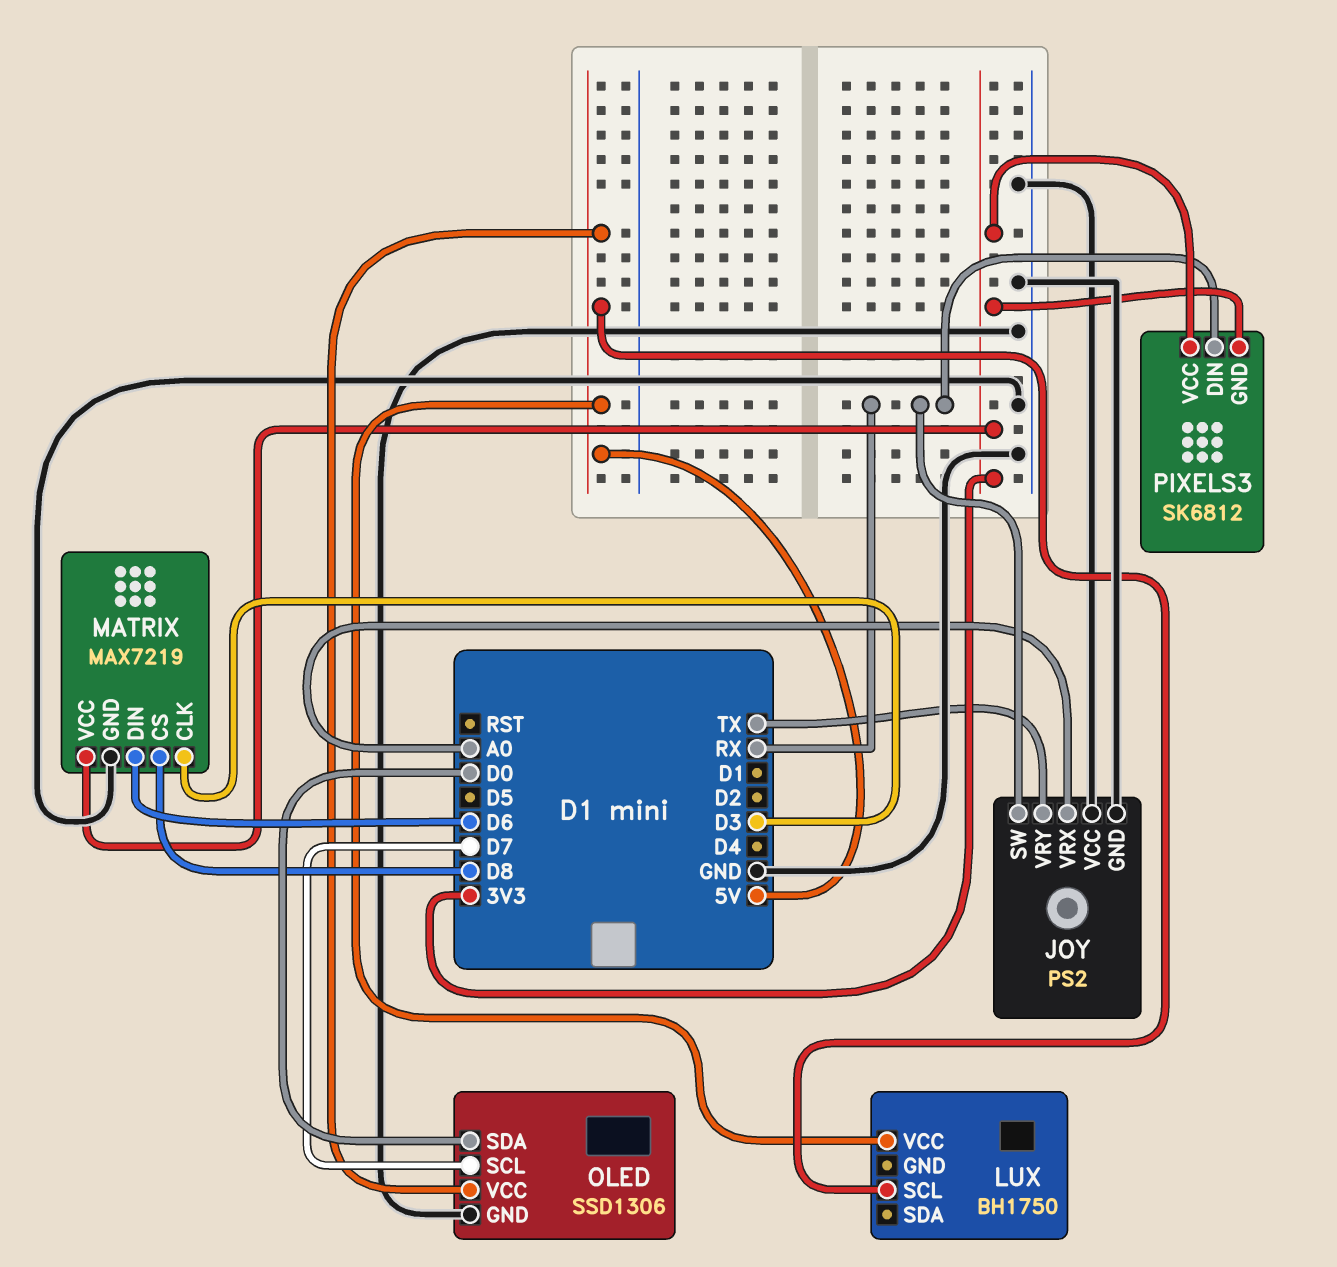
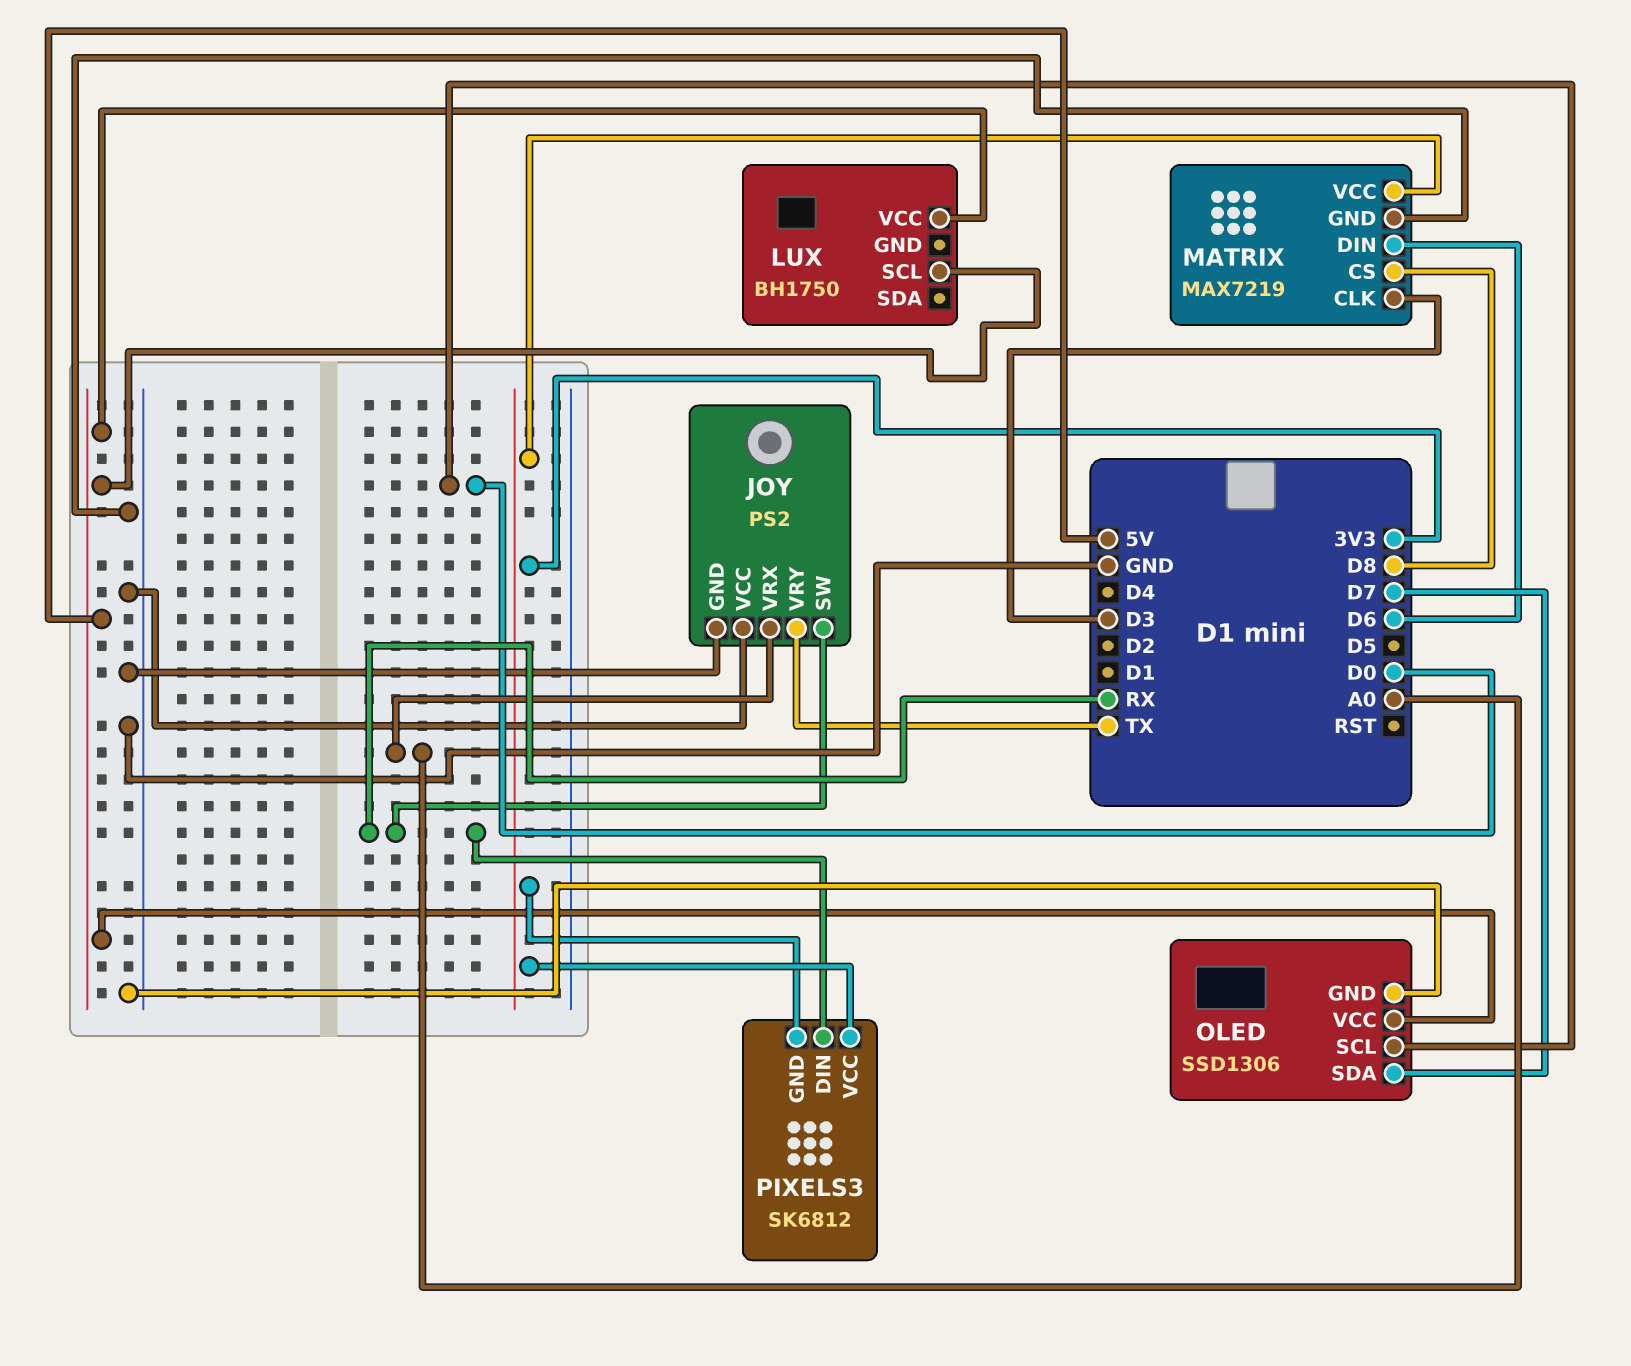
OLED pin SCL: D7 -> D0
OLED pin SDA: D0 -> D7

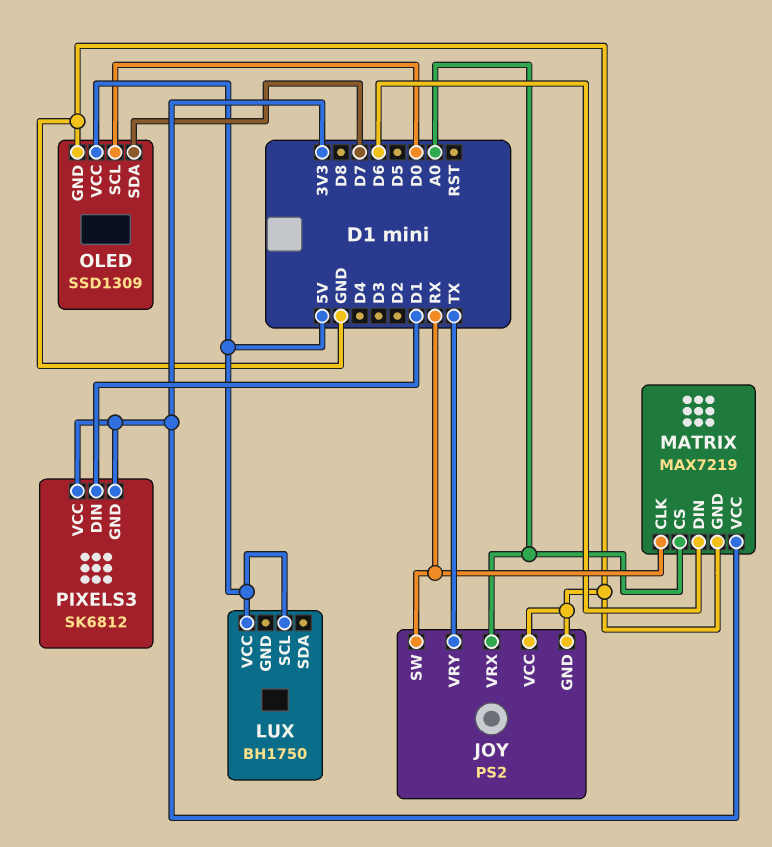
MATRIX pin CLK: D3 -> RX
MATRIX pin CS: D8 -> A0
OLED: SSD1306 -> SSD1309
PIXELS3 pin DIN: RX -> D1

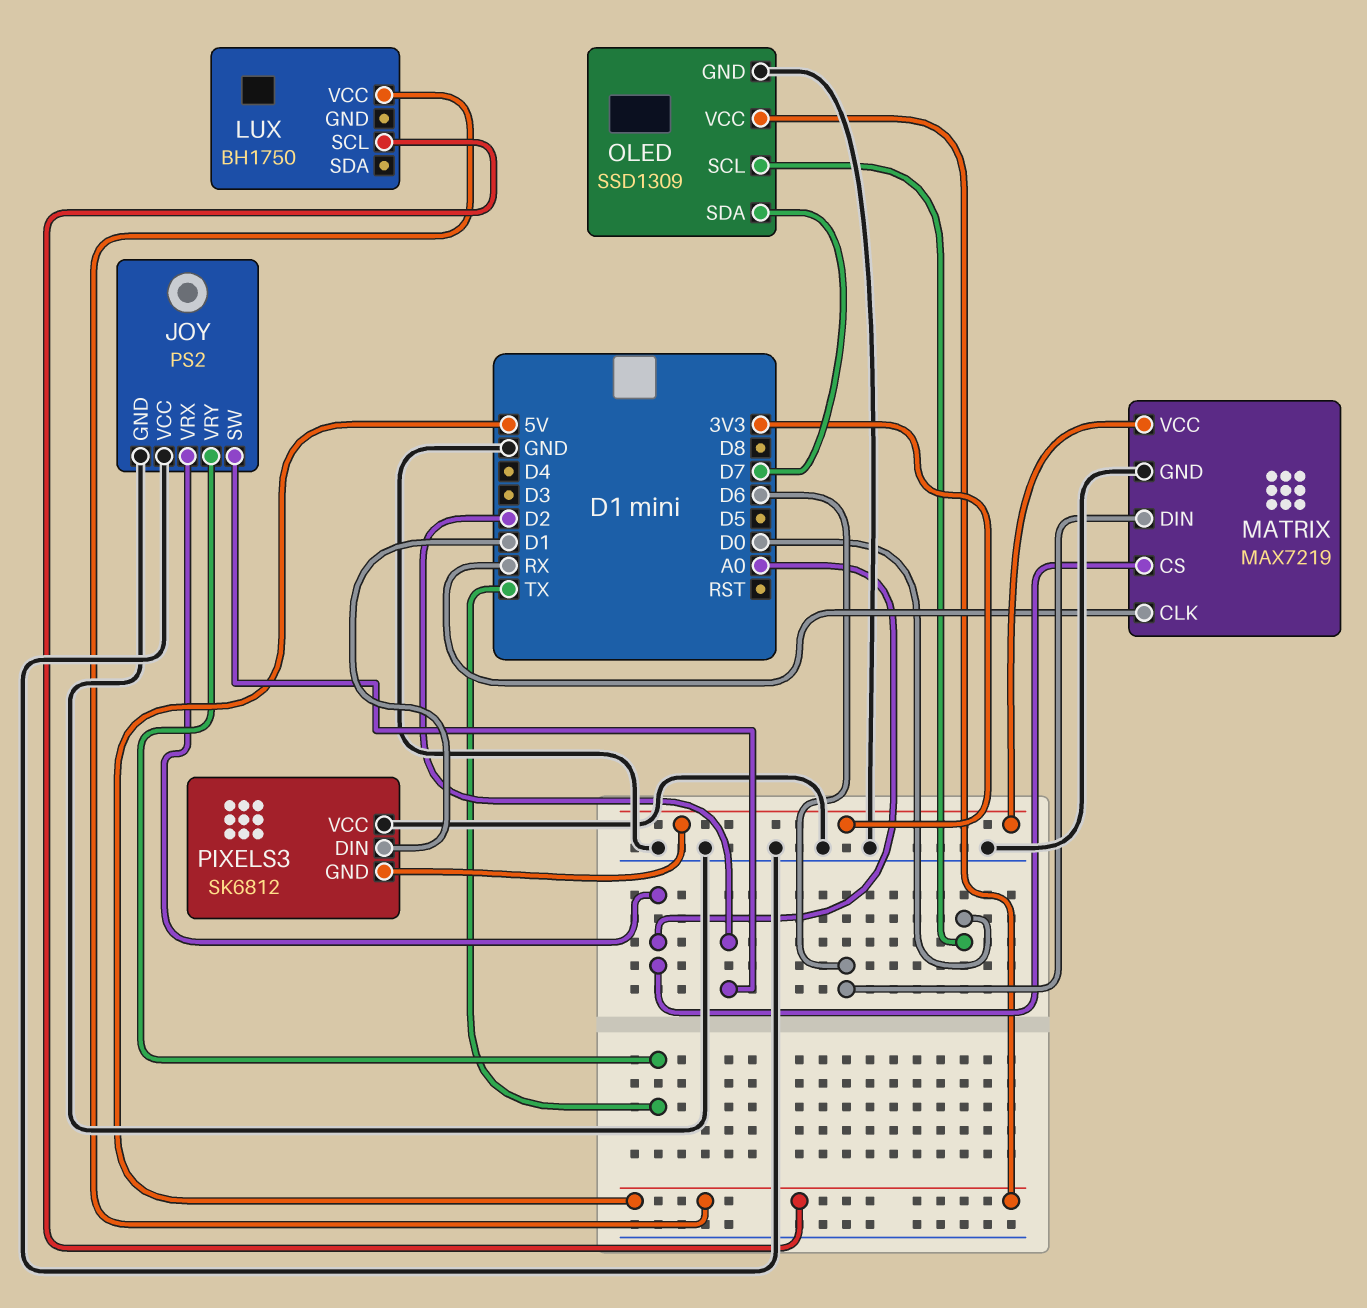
JOY pin SW: RX -> D2
PIXELS3 pin VCC: 3V3 -> GND

